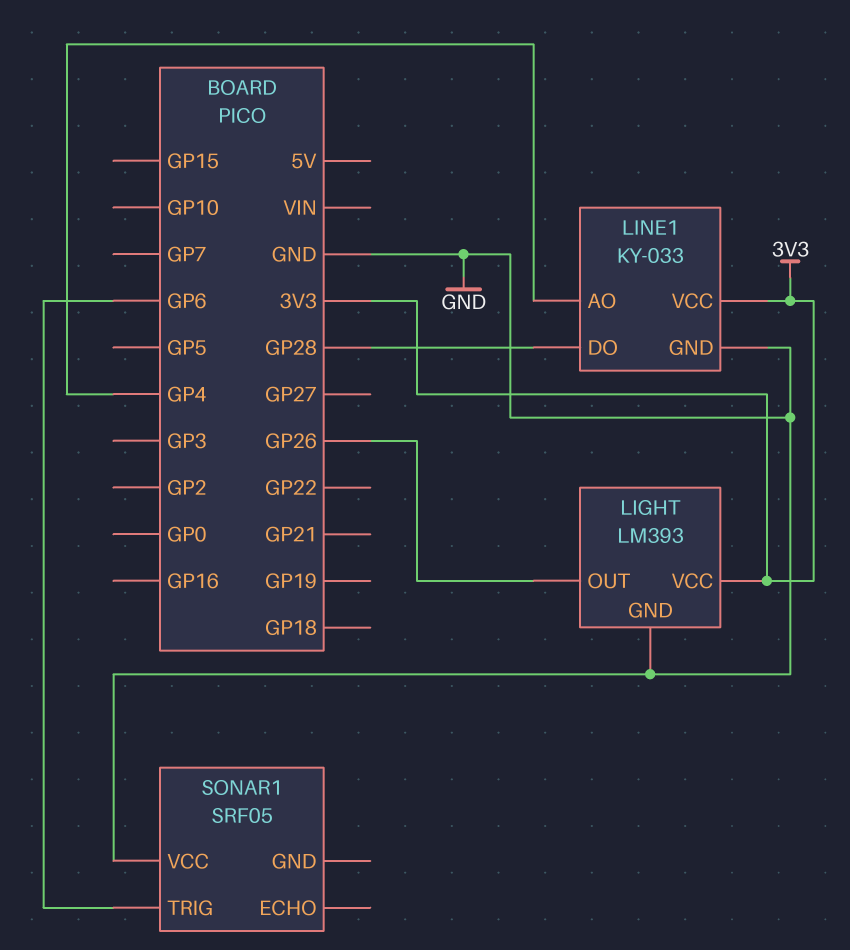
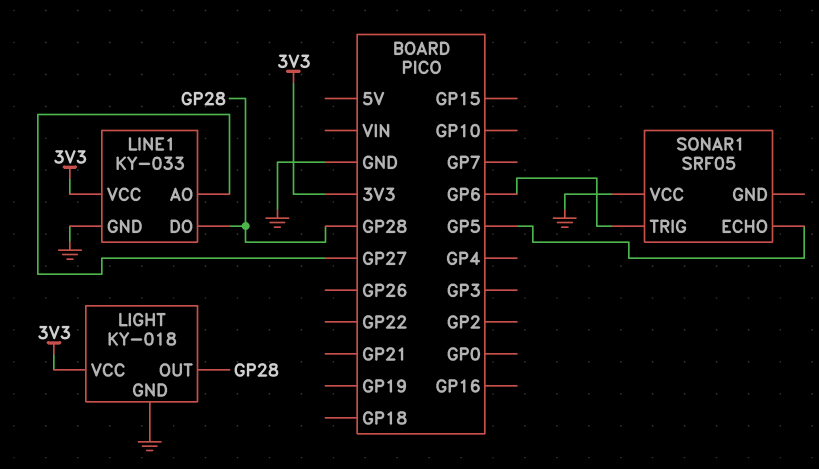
LIGHT: LM393 -> KY-018
LIGHT pin OUT: GP26 -> GP28
LINE1 pin AO: GP4 -> GP27
SONAR1 pin ECHO: none -> GP5

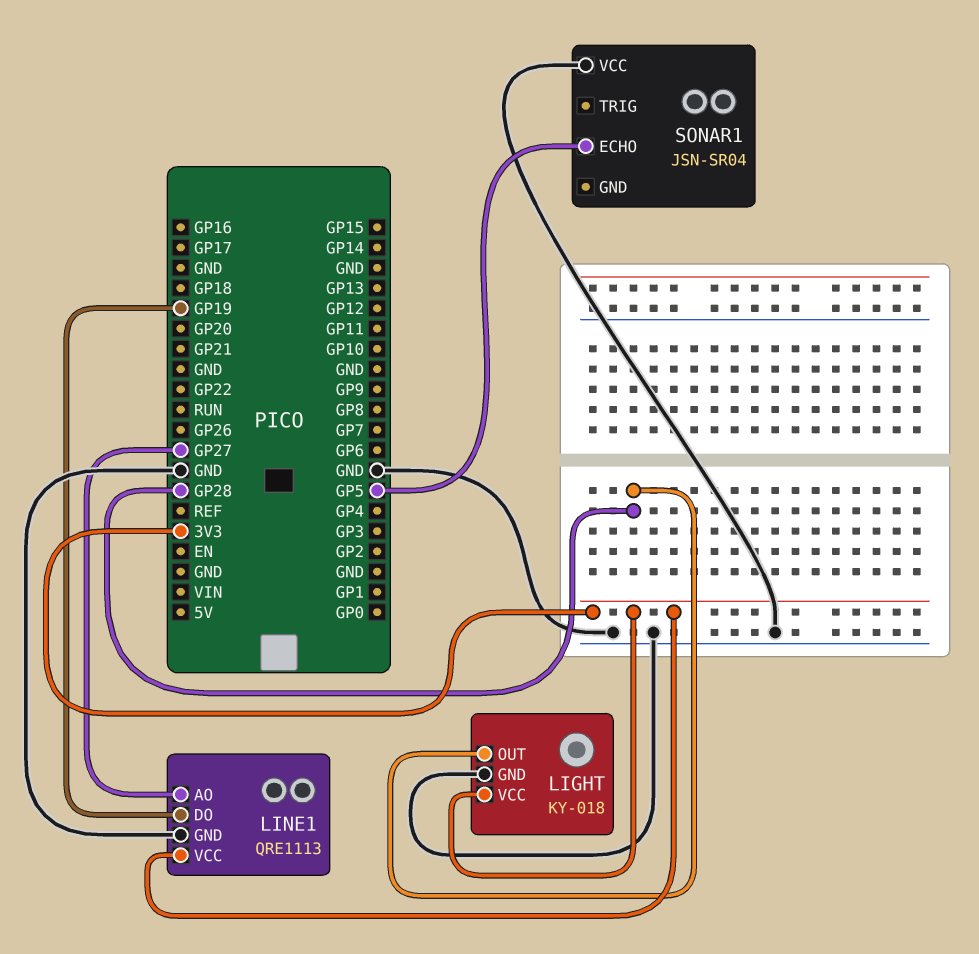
LINE1: KY-033 -> QRE1113
LINE1 pin DO: GP28 -> GP19
SONAR1: SRF05 -> JSN-SR04
SONAR1 pin TRIG: GP6 -> none

